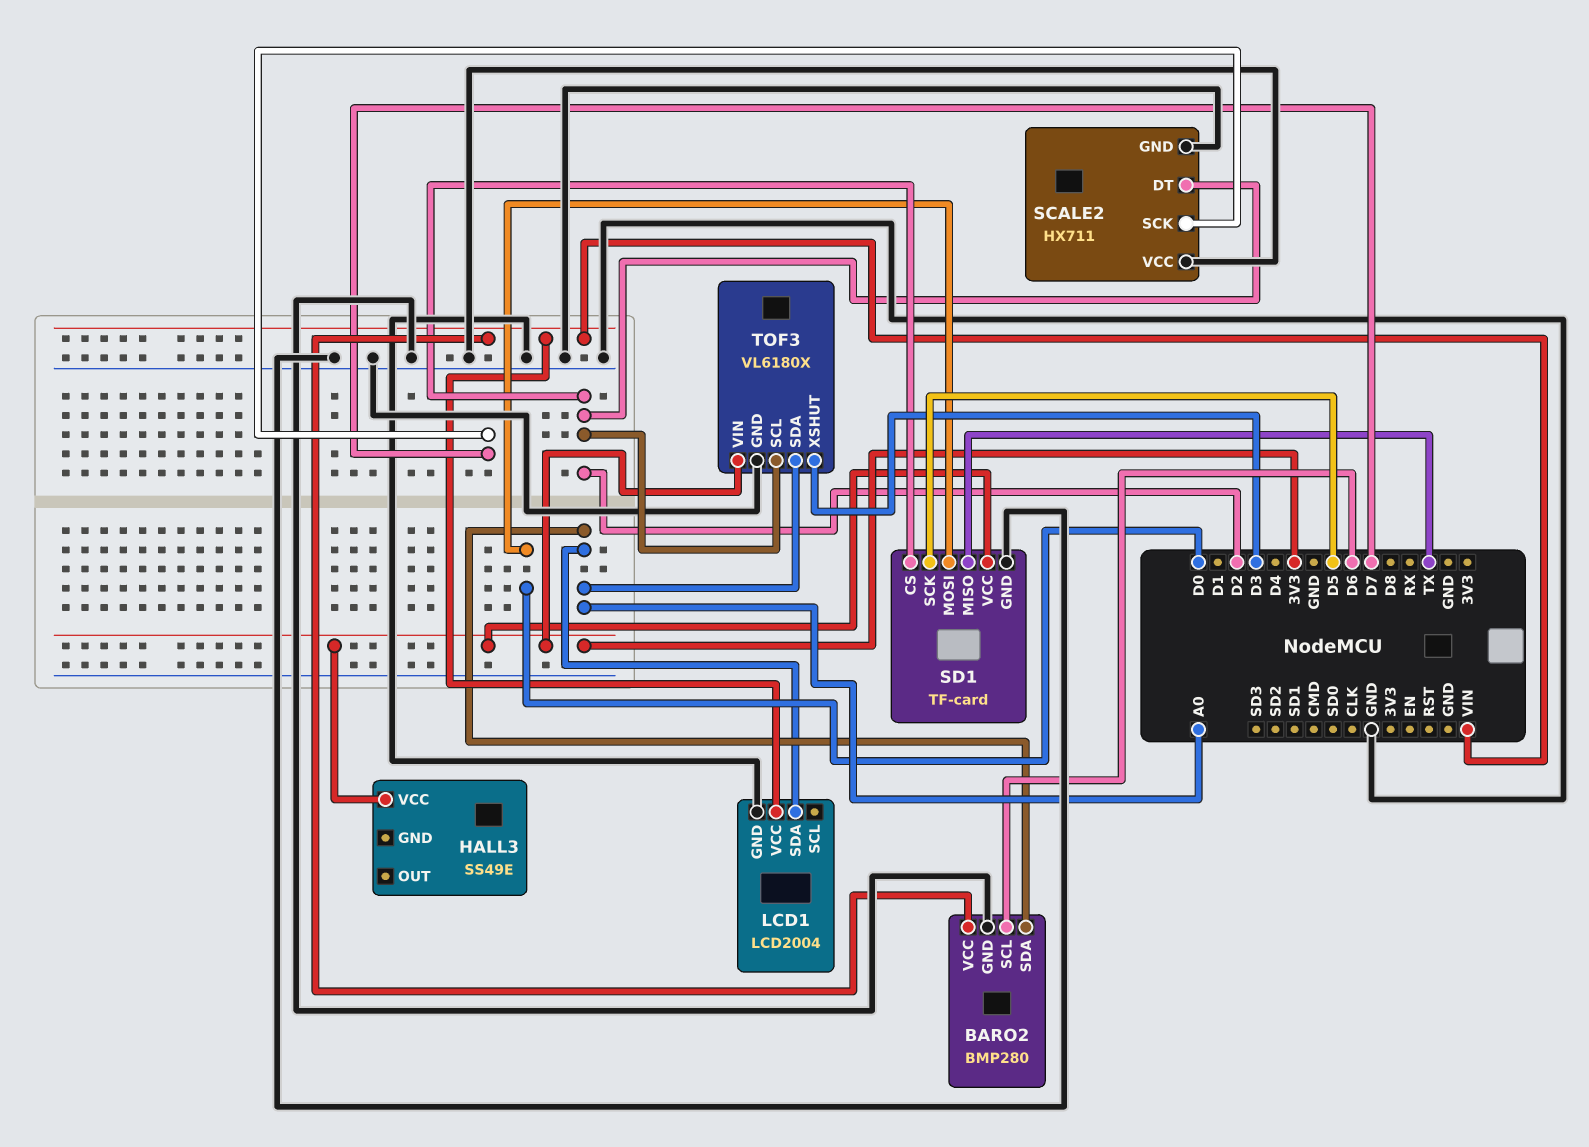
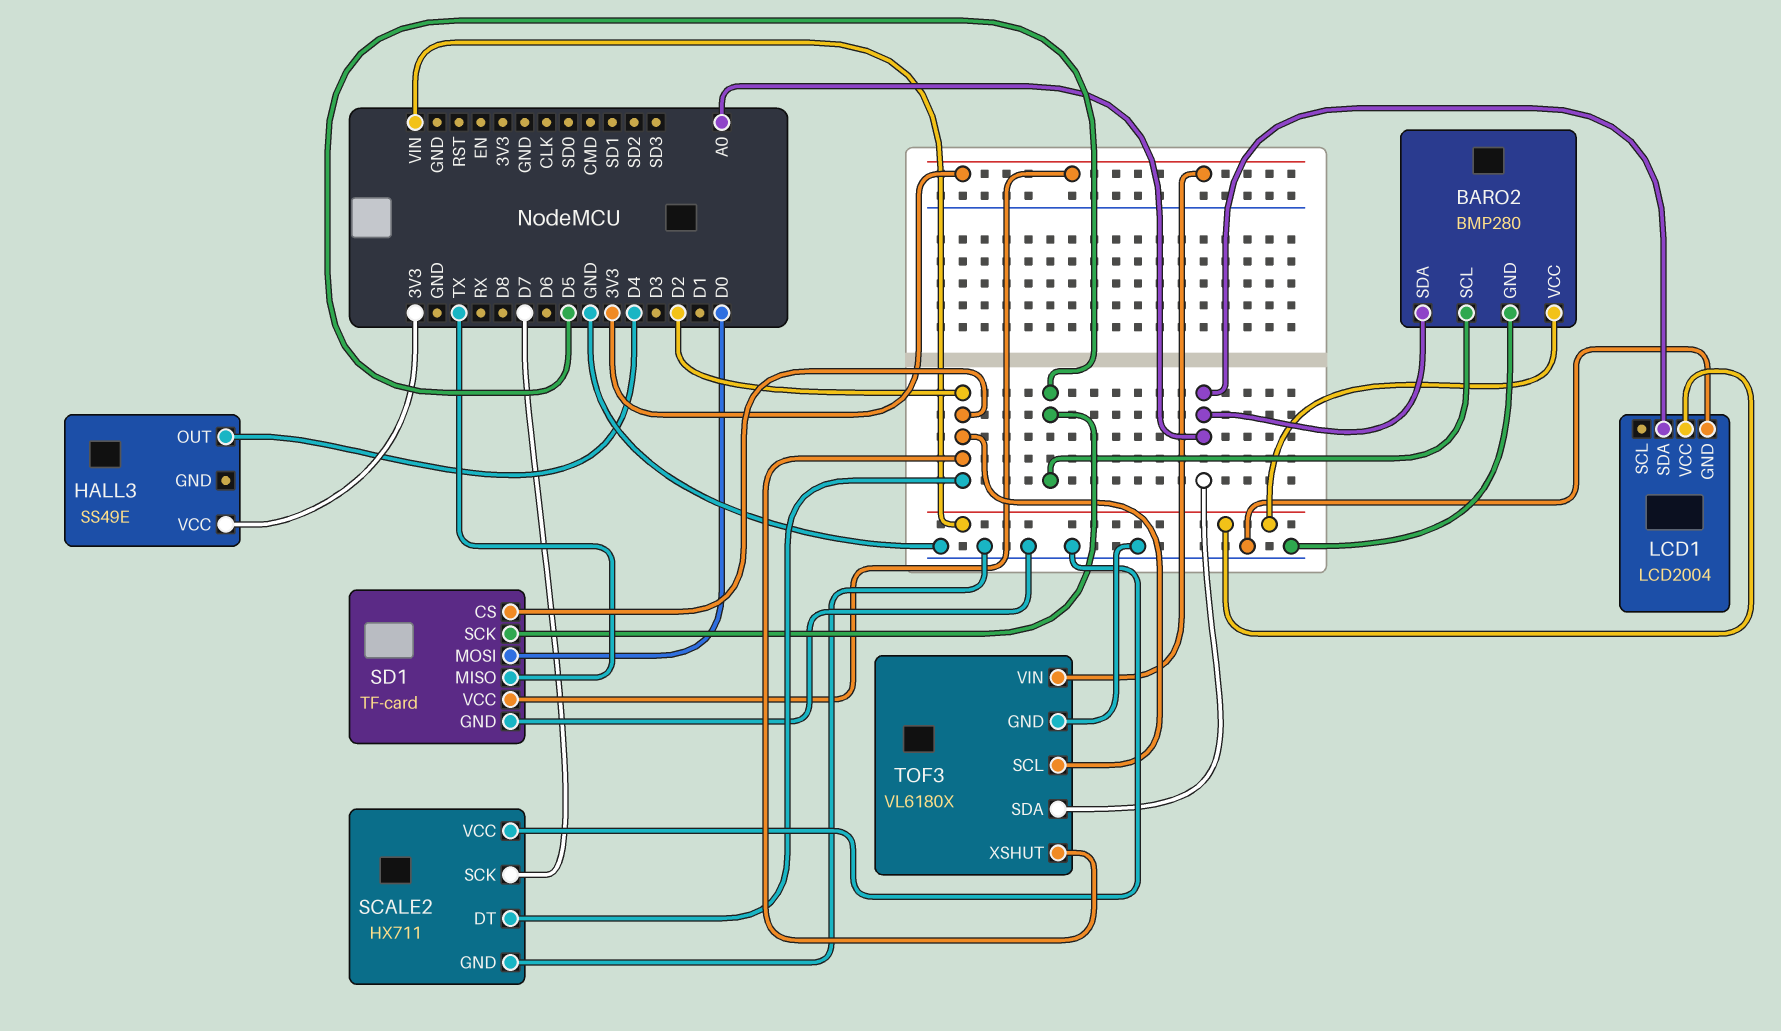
BARO2 pin SCL: D6 -> D5
HALL3 pin OUT: none -> D4
TOF3 pin XSHUT: D3 -> D2

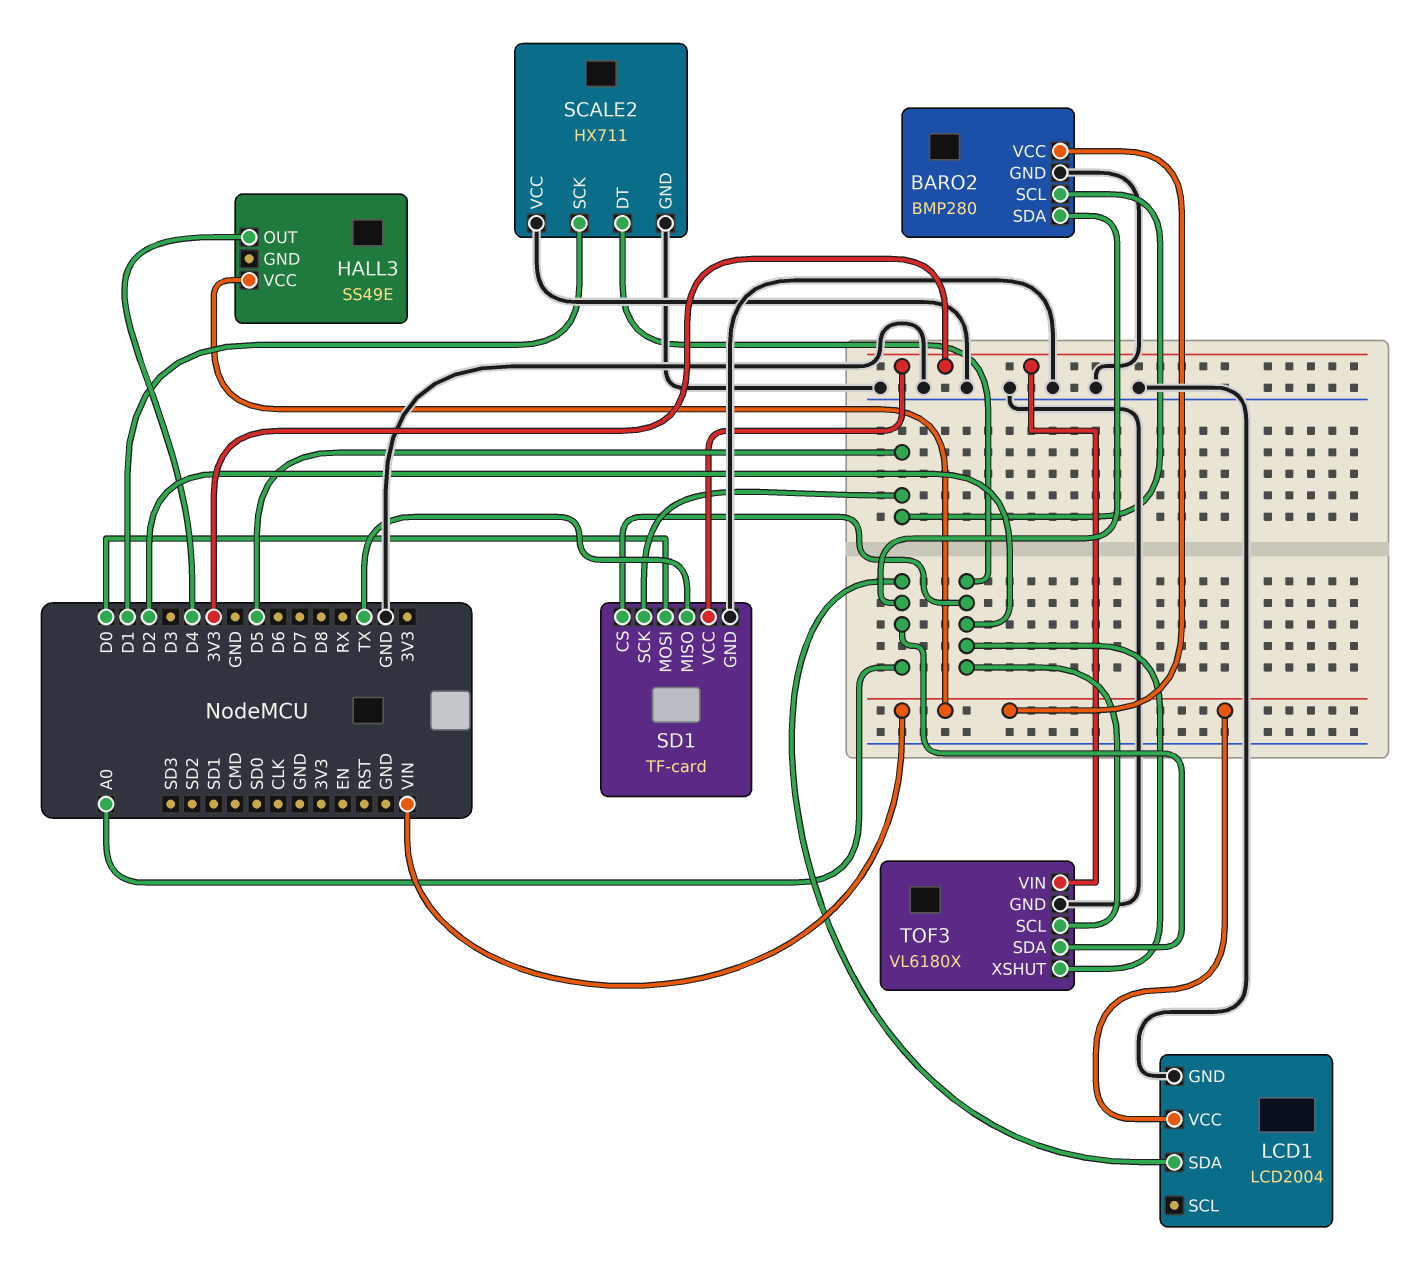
HALL3 pin VCC: 3V3 -> VIN
SCALE2 pin SCK: D7 -> D1

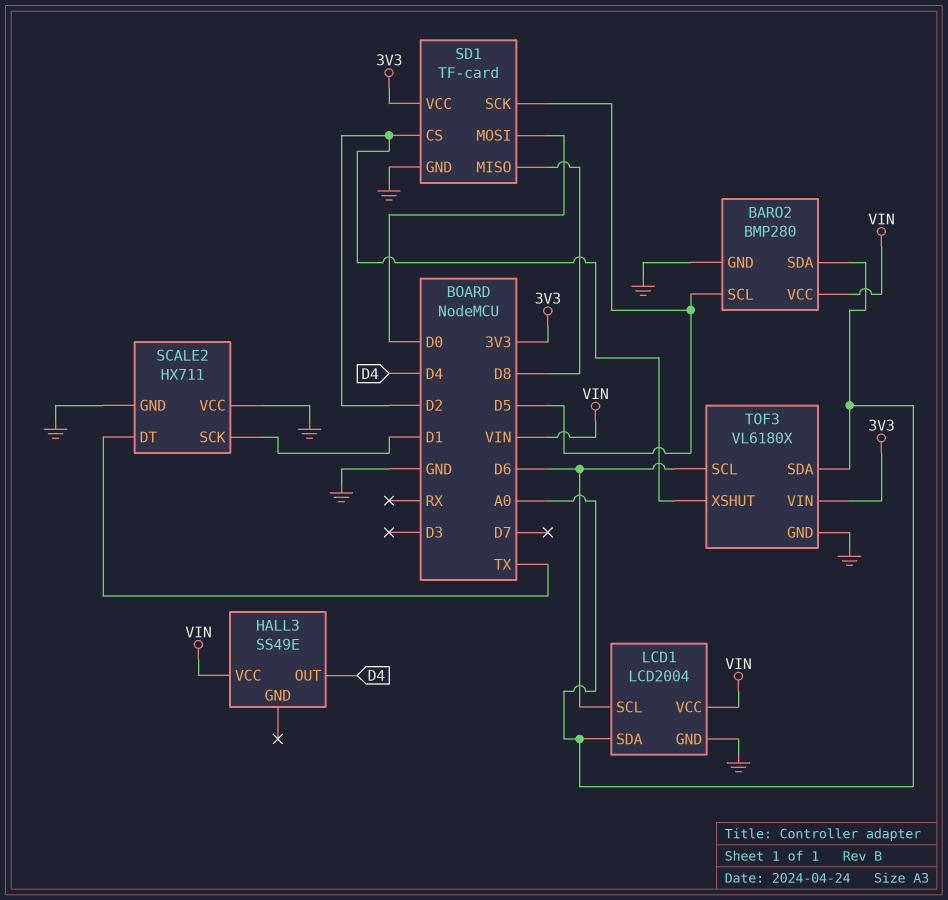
LCD1 pin SCL: none -> D6
SCALE2 pin DT: D2 -> TX
SD1 pin MISO: TX -> D8
TOF3 pin SCL: D2 -> D6

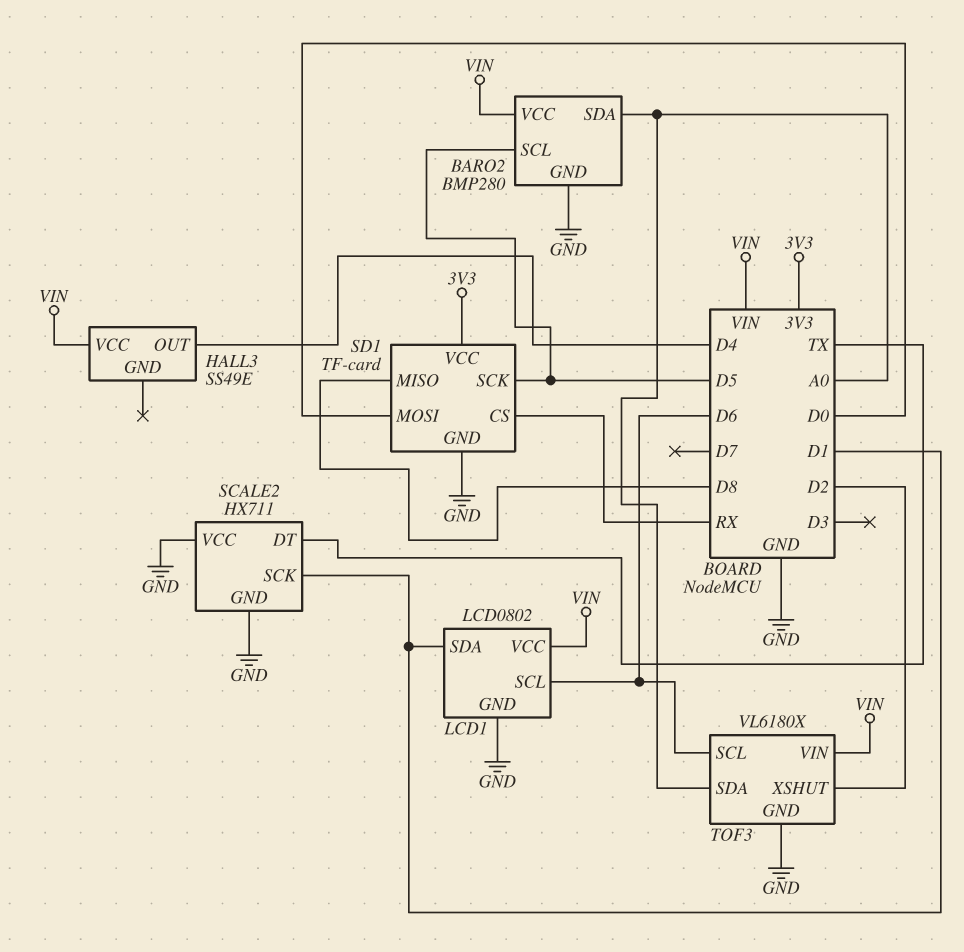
LCD1: LCD2004 -> LCD0802
LCD1 pin SDA: A0 -> D1
SD1 pin CS: D2 -> RX
TOF3 pin VIN: 3V3 -> VIN

